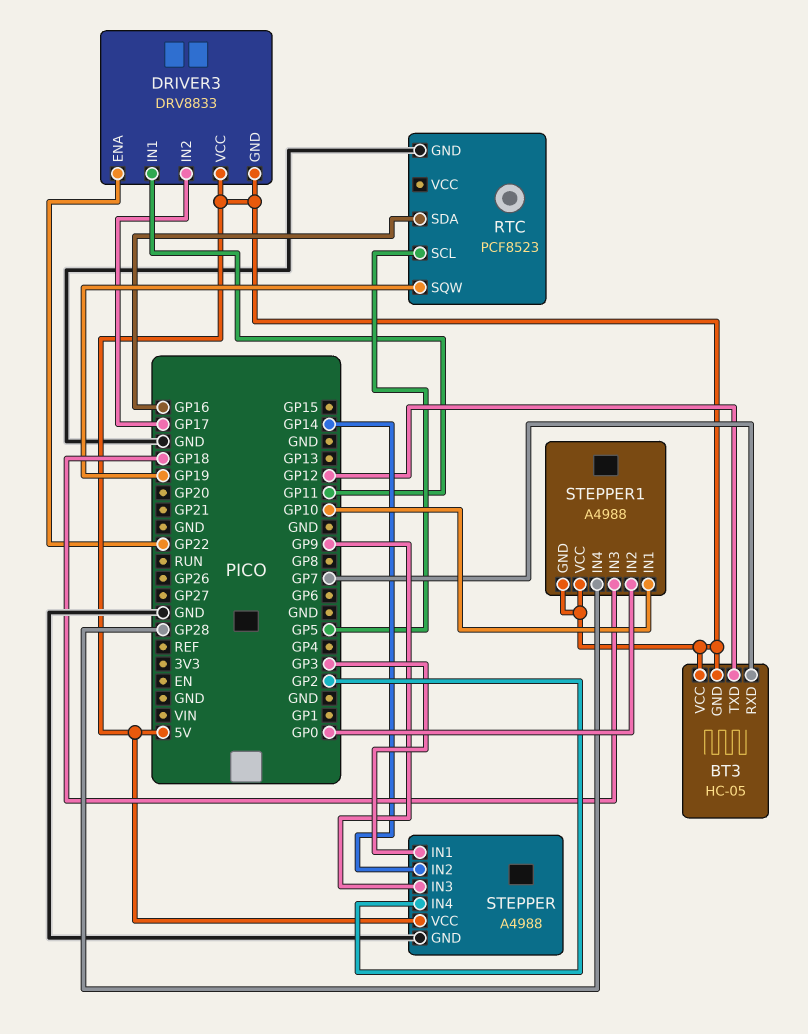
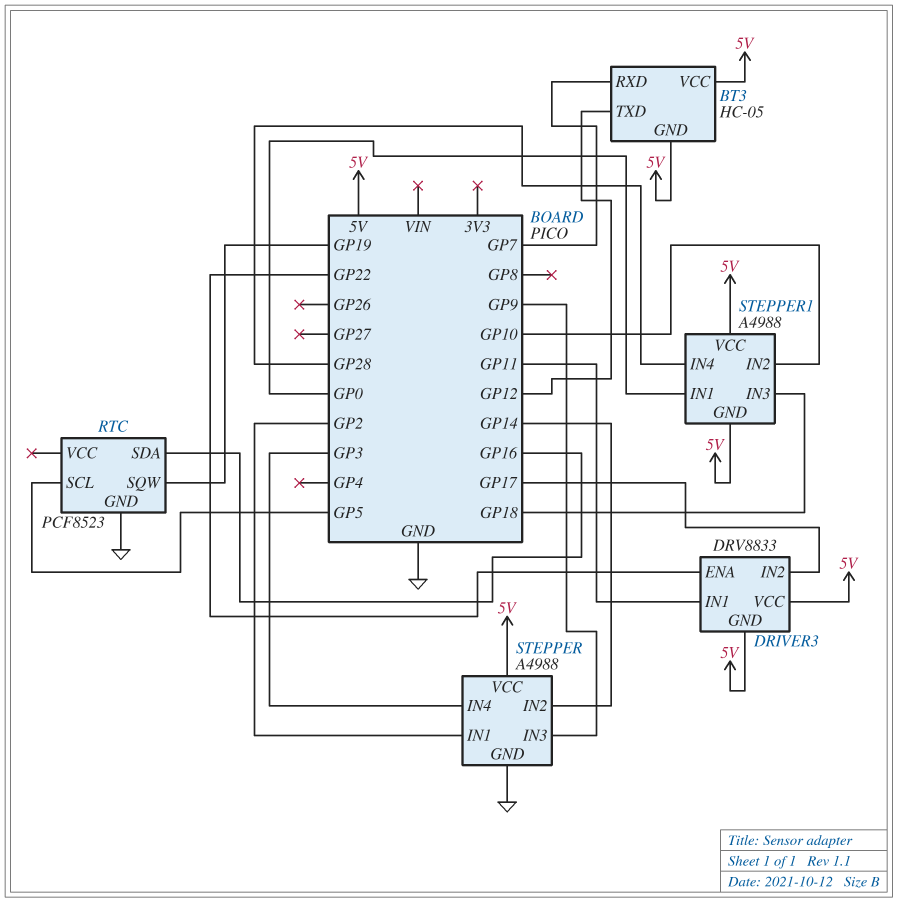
STEPPER pin IN1: GP3 -> GP2
STEPPER pin IN4: GP2 -> GP3
STEPPER1 pin IN1: GP10 -> GP0
STEPPER1 pin IN2: GP0 -> GP10

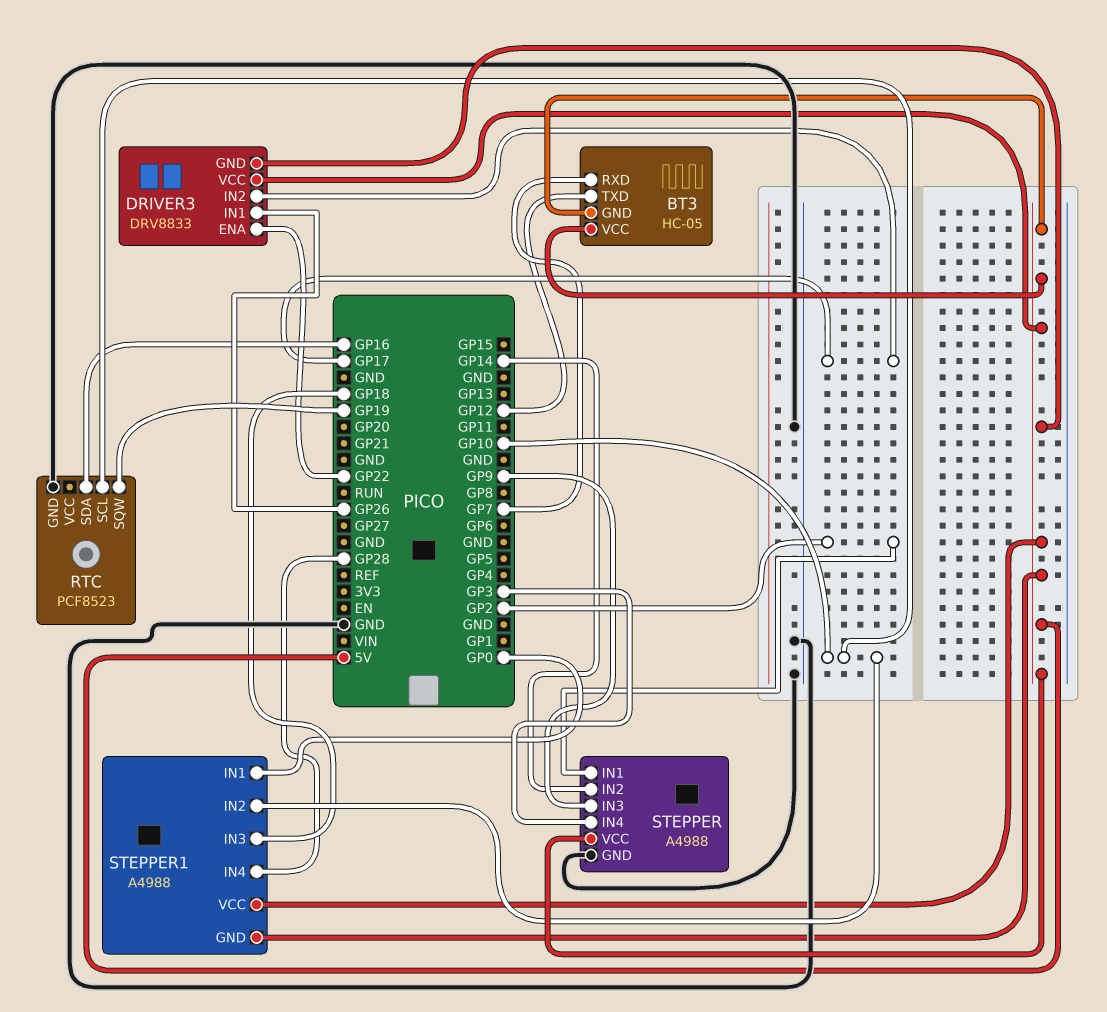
DRIVER3 pin IN1: GP11 -> GP26
RTC pin SCL: GP5 -> GP10

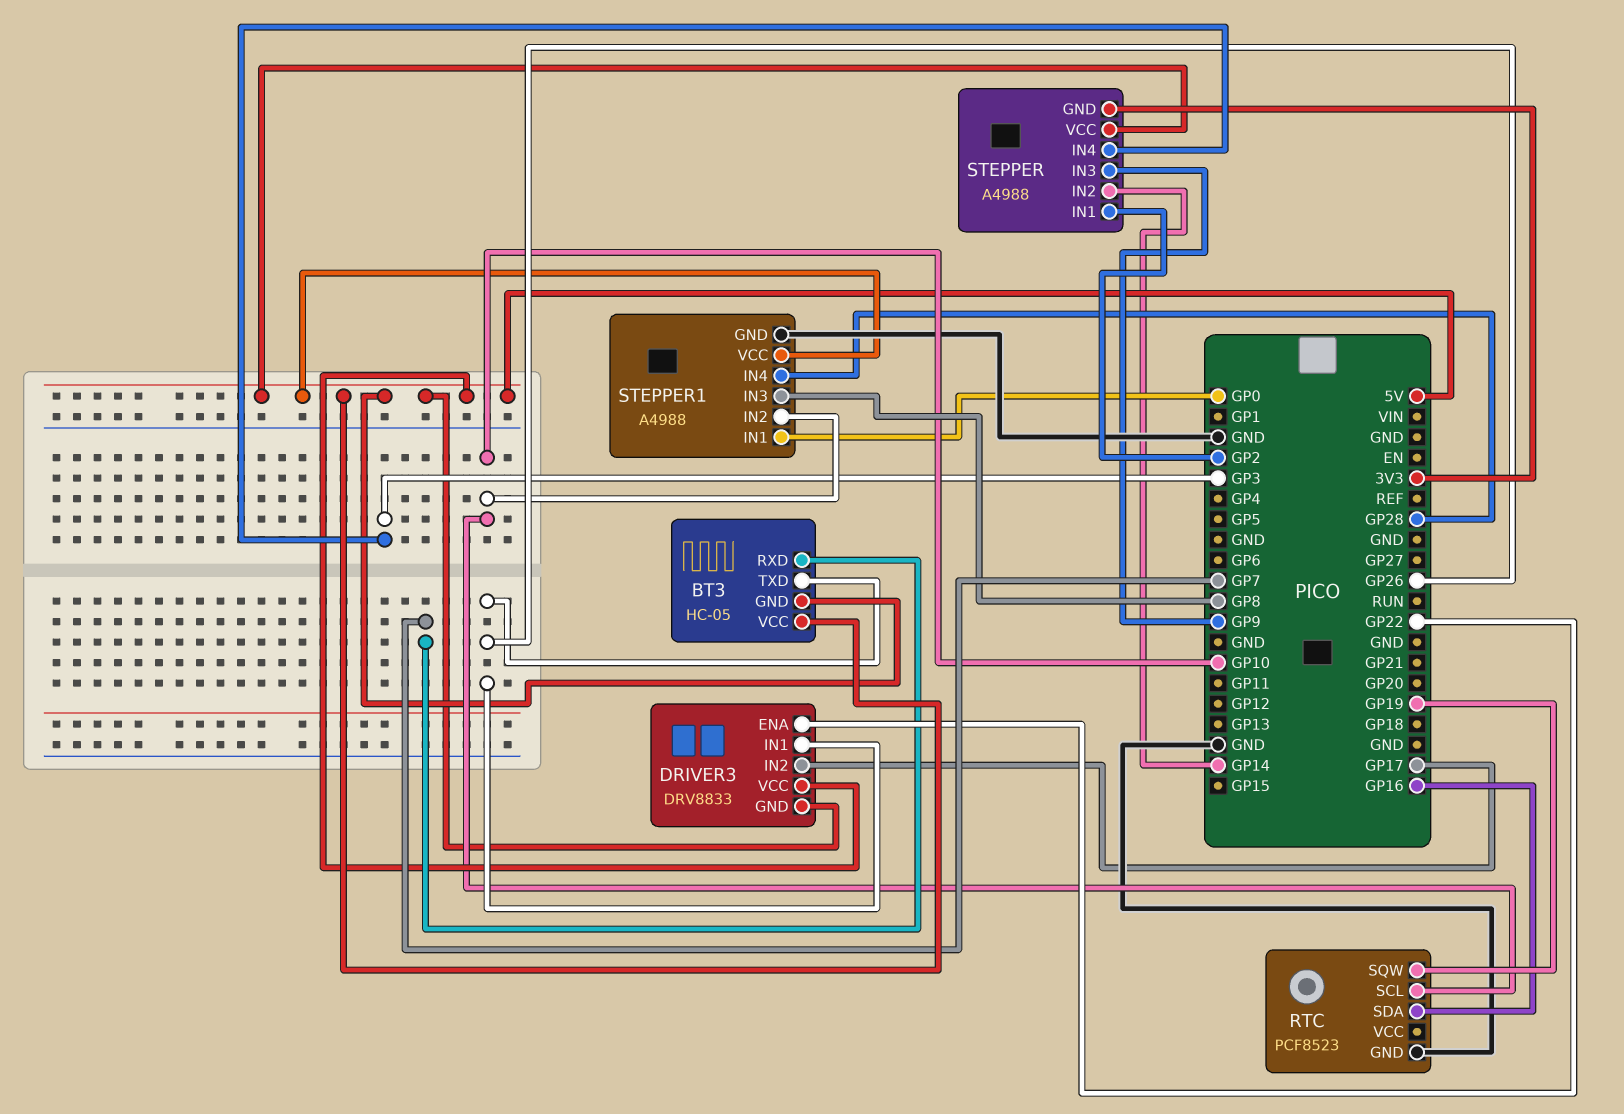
BT3 pin TXD: GP12 -> GP26
STEPPER pin GND: GND -> 3V3
STEPPER1 pin GND: 5V -> GND
STEPPER1 pin IN3: GP18 -> GP8

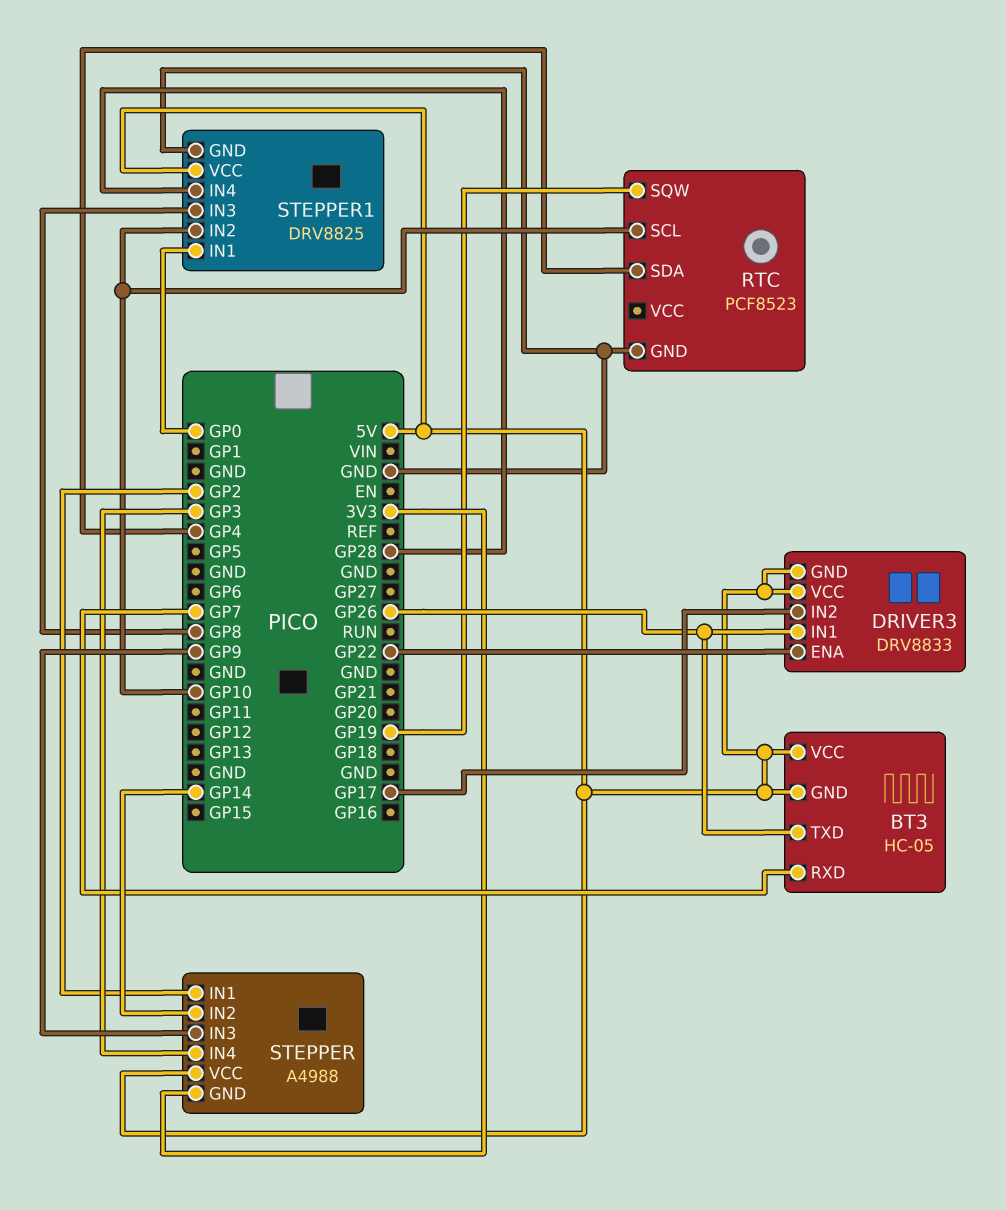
RTC pin SDA: GP16 -> GP4
STEPPER1: A4988 -> DRV8825

